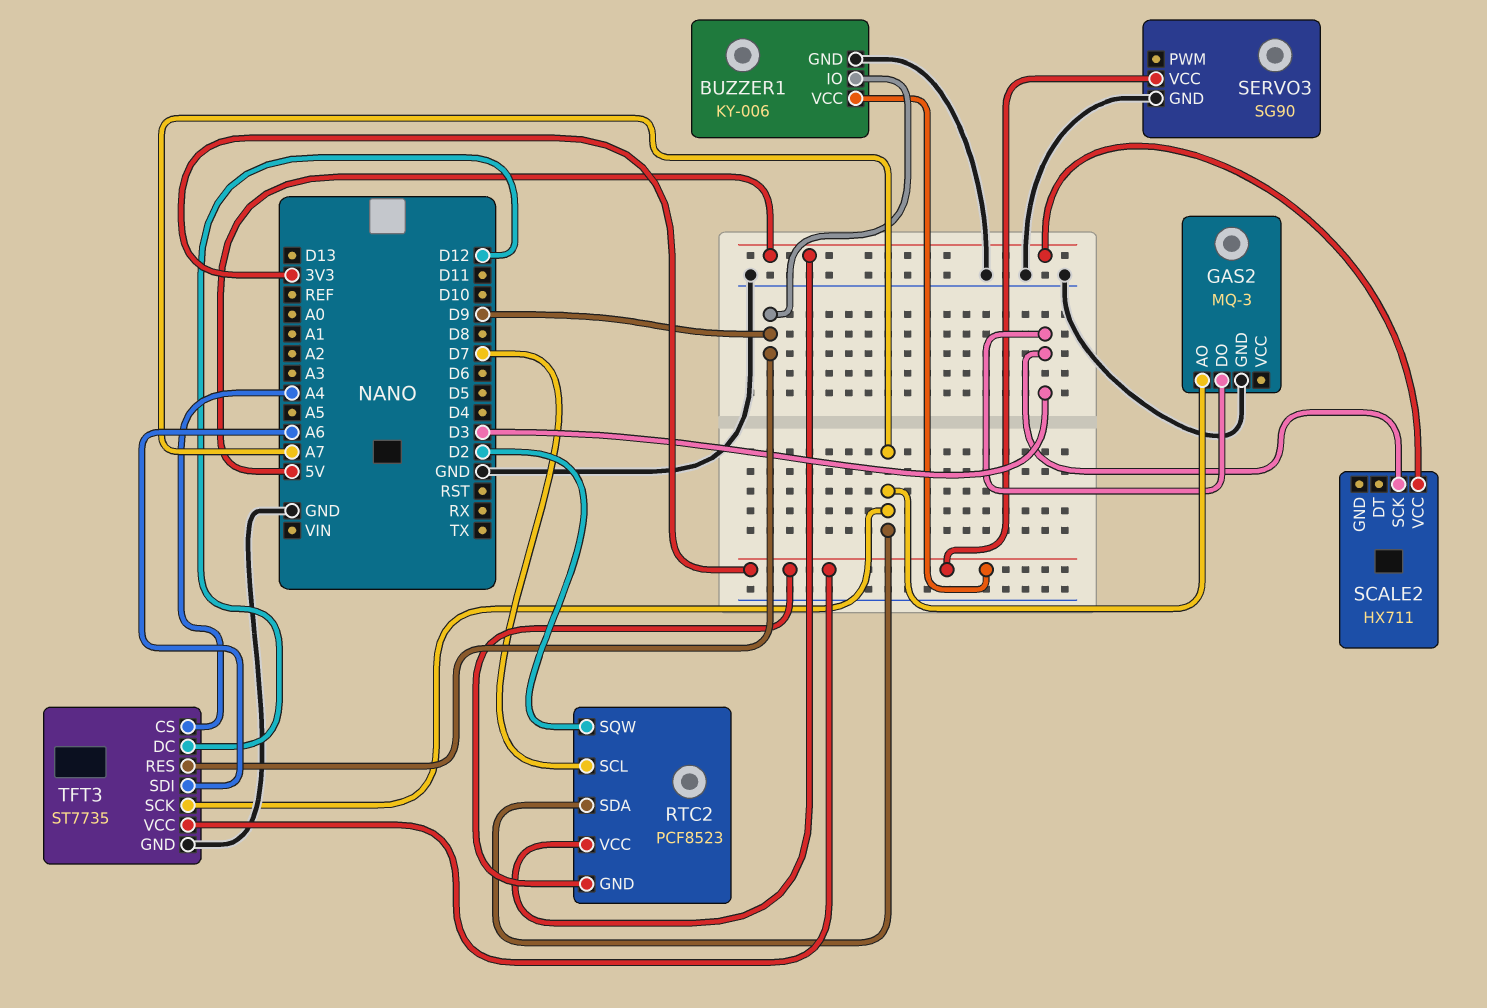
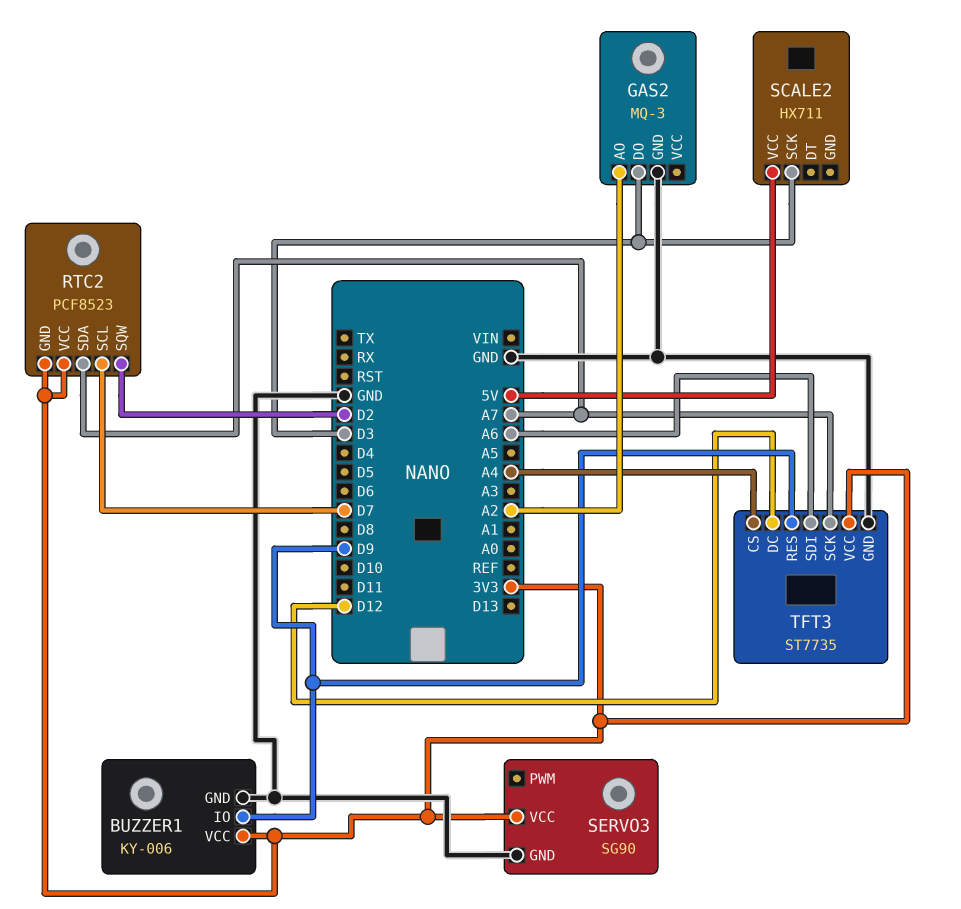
GAS2 pin AO: A7 -> A2
RTC2 pin VCC: 5V -> 3V3

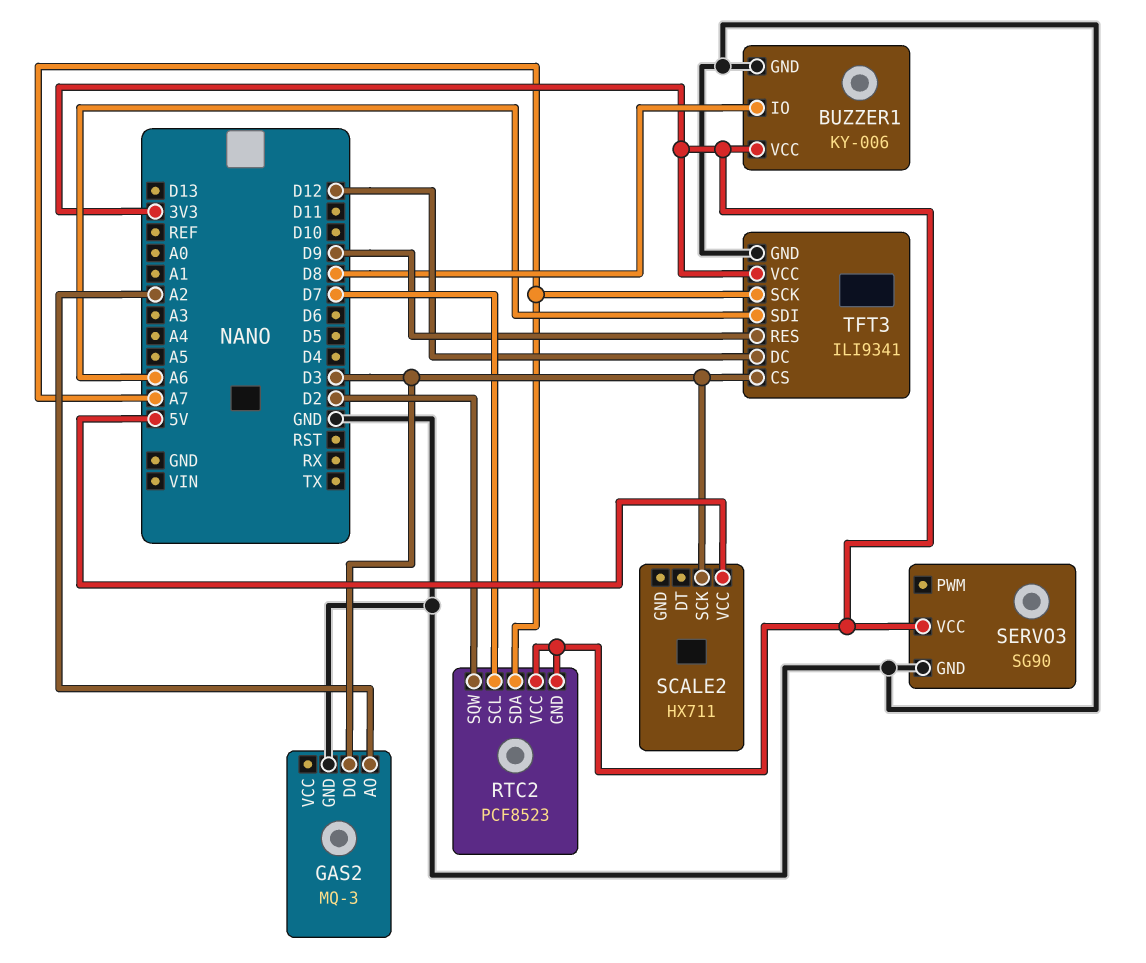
BUZZER1 pin IO: D9 -> D8
TFT3: ST7735 -> ILI9341
TFT3 pin CS: A4 -> D3

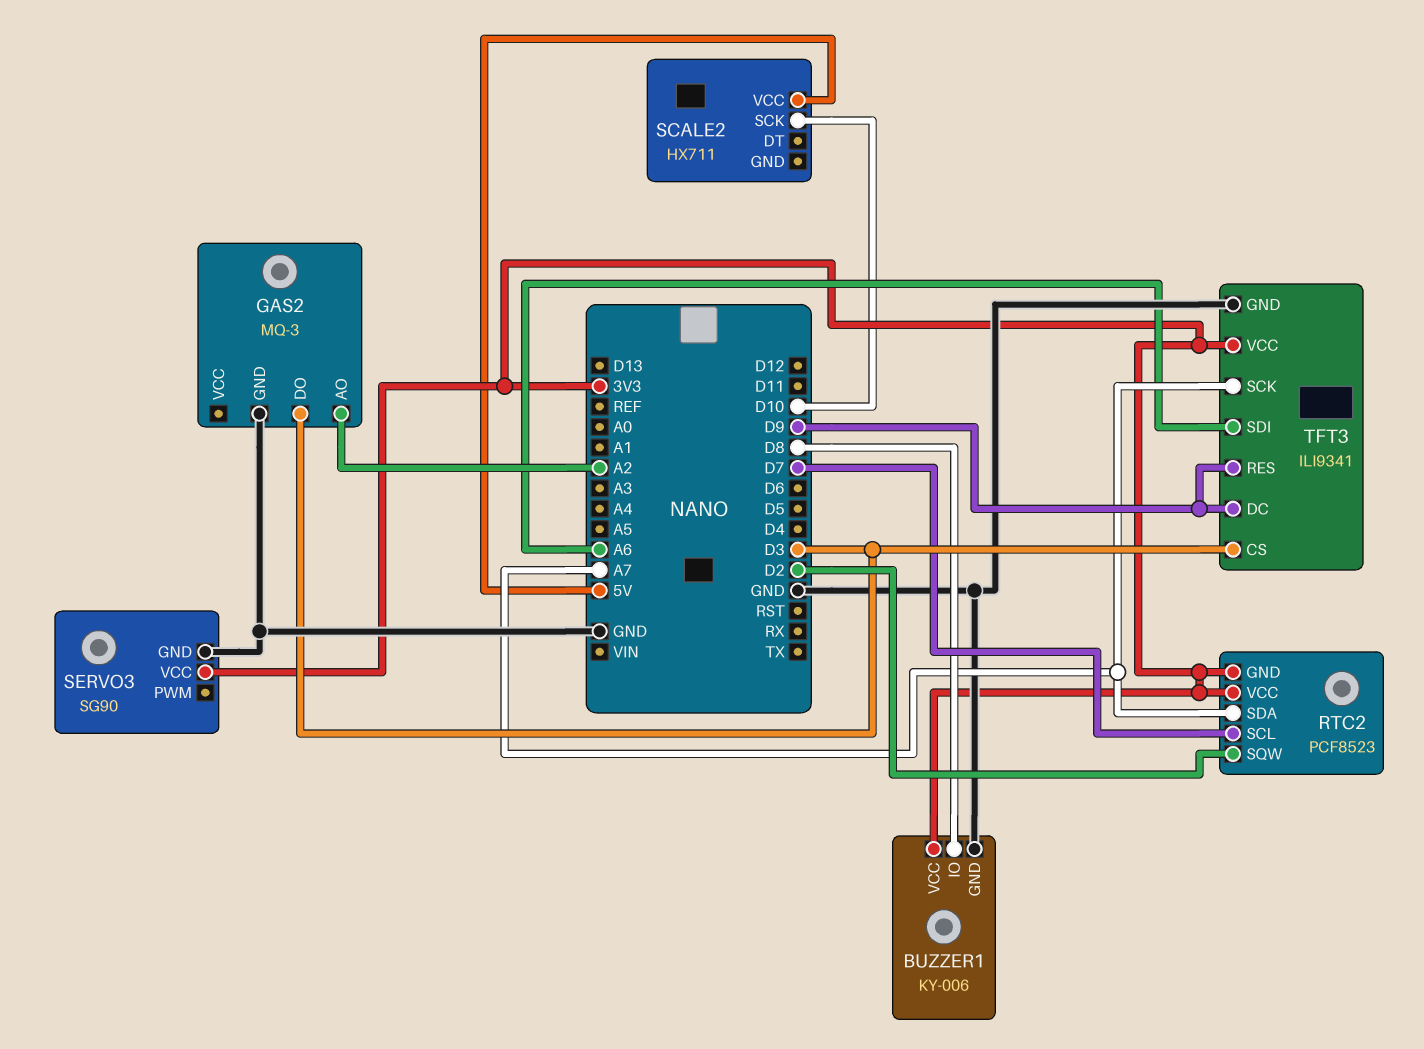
SCALE2 pin SCK: D3 -> D10
TFT3 pin DC: D12 -> D9

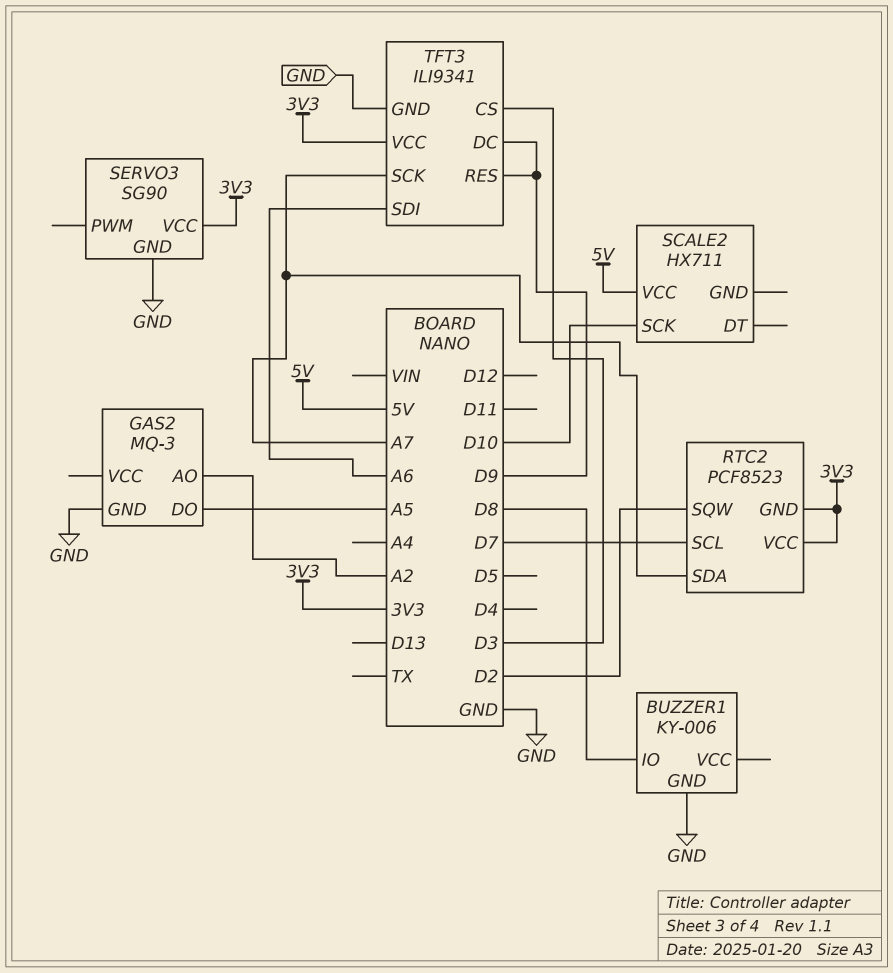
BUZZER1 pin VCC: 3V3 -> none
GAS2 pin DO: D3 -> A5

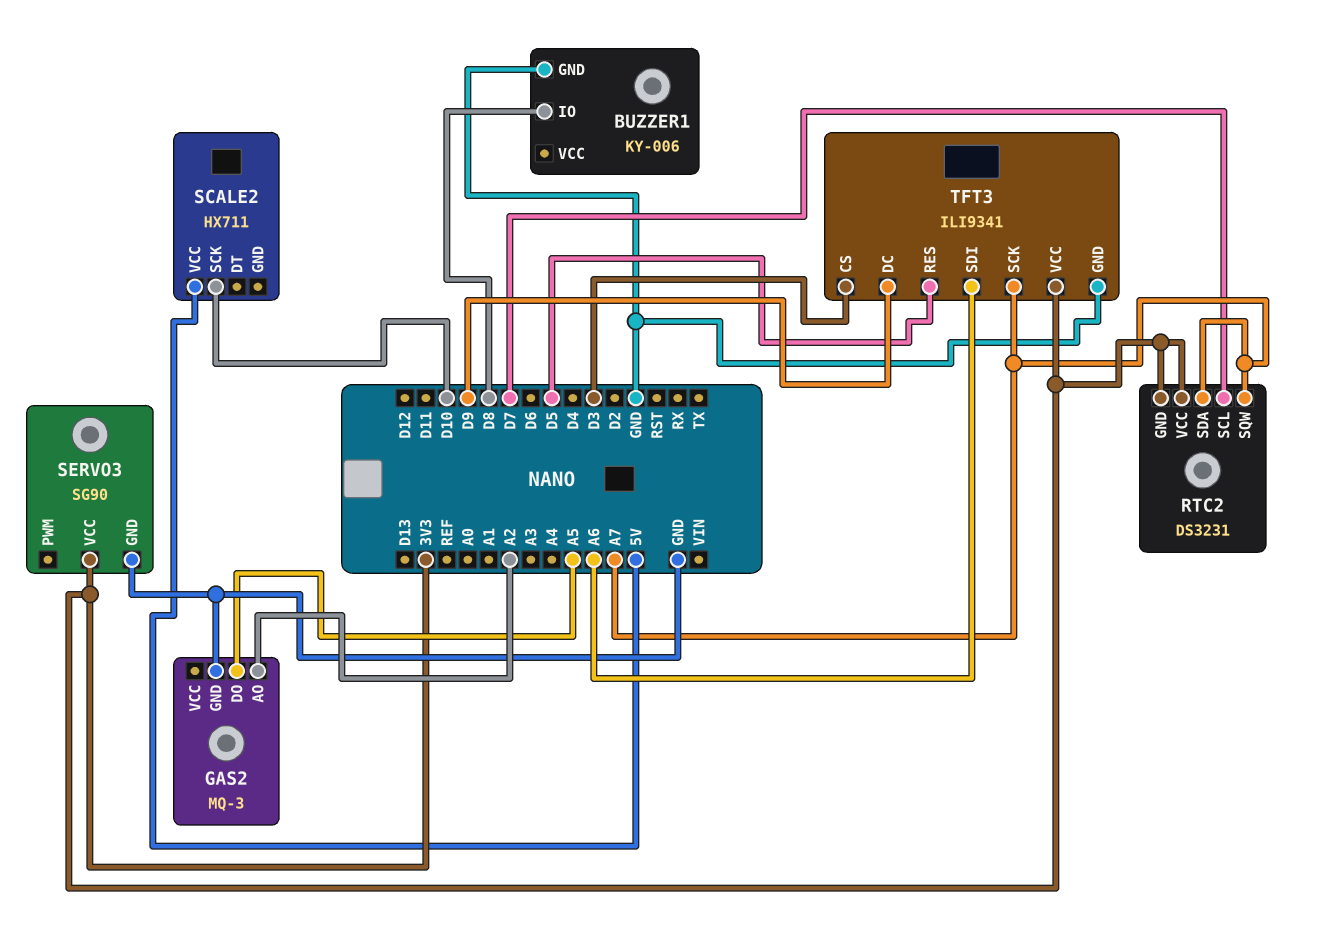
RTC2: PCF8523 -> DS3231
RTC2 pin SQW: D2 -> A7
TFT3 pin RES: D9 -> D5

